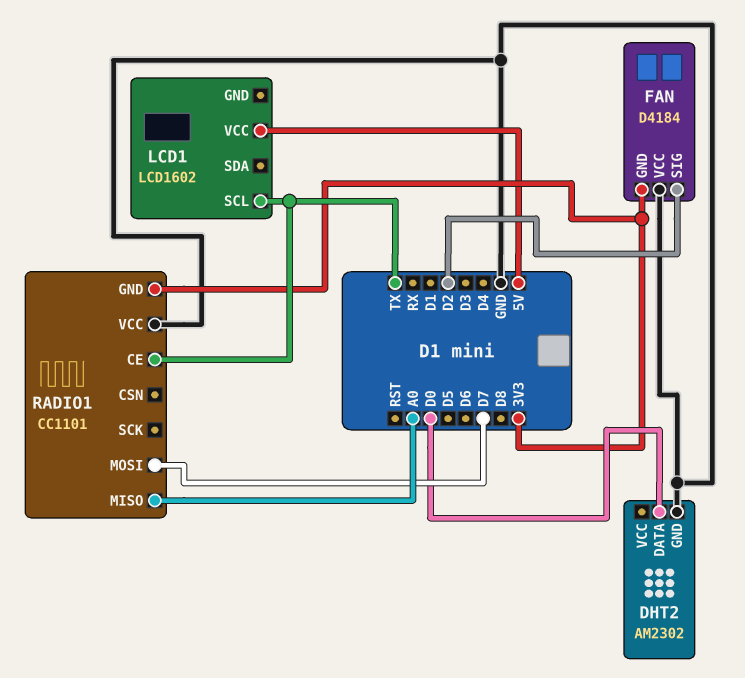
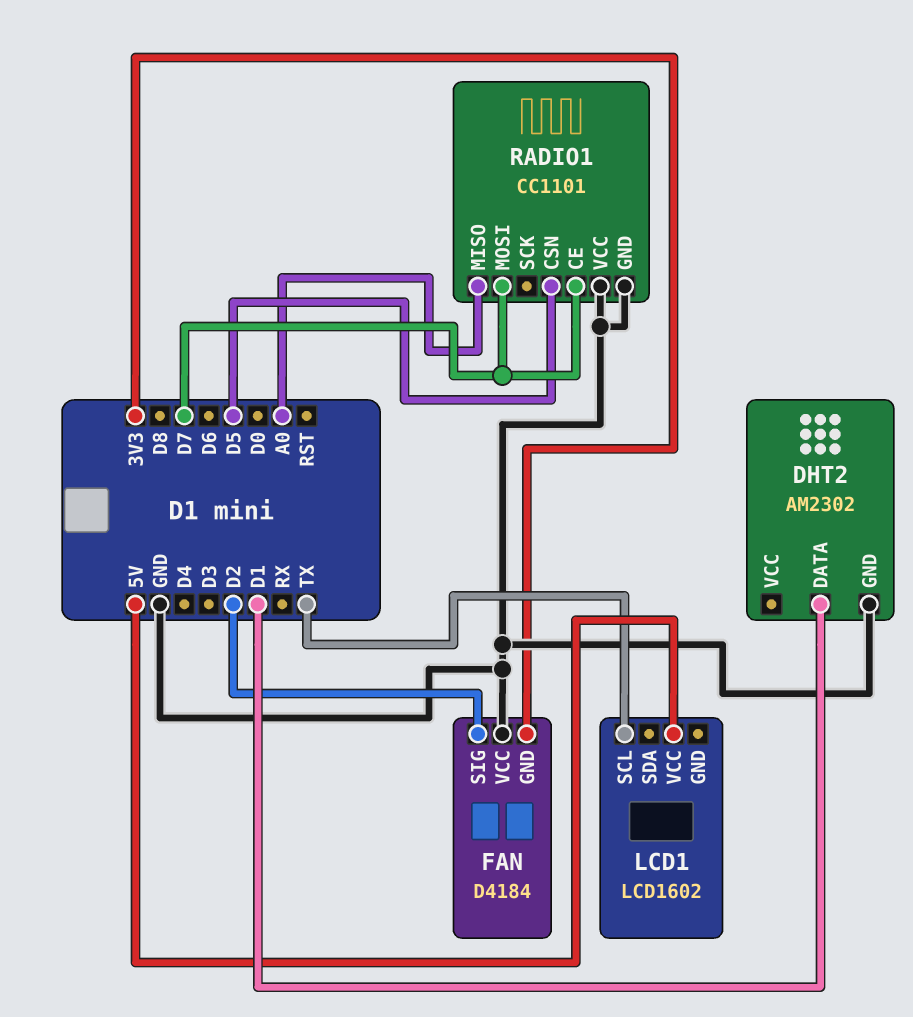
DHT2 pin DATA: D0 -> D1
RADIO1 pin CE: TX -> D7
RADIO1 pin CSN: none -> D5
RADIO1 pin GND: 3V3 -> GND

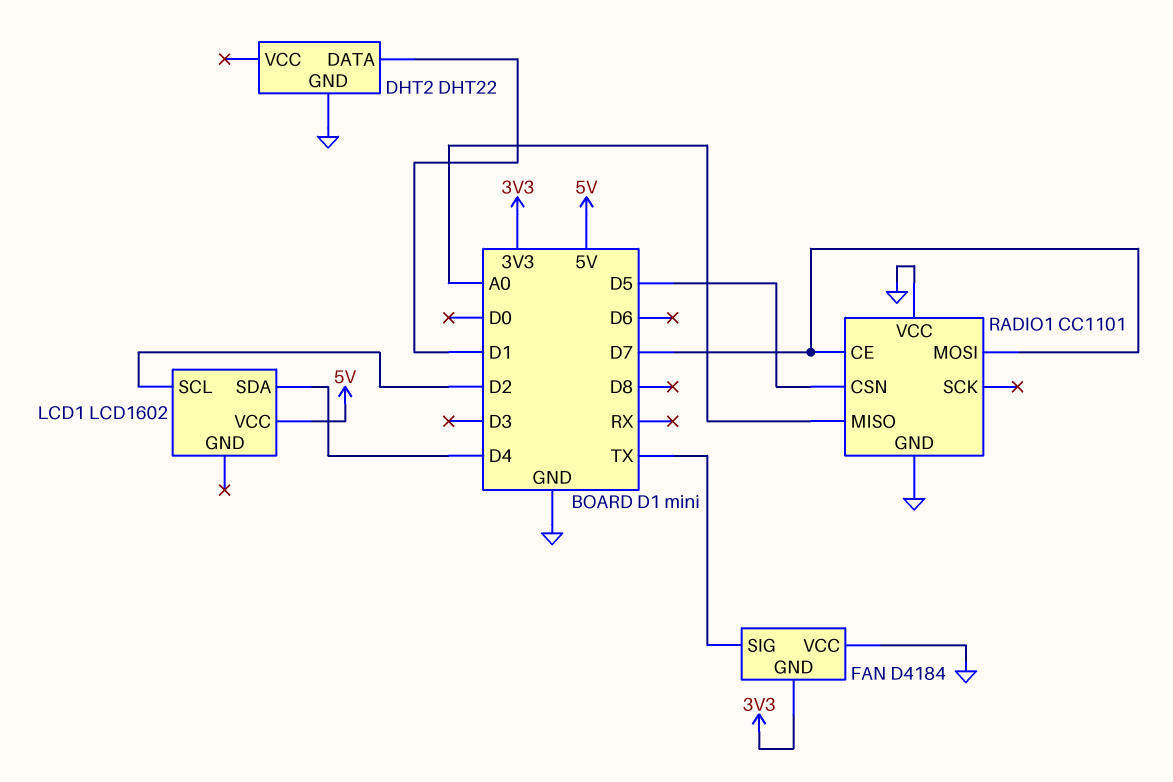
DHT2: AM2302 -> DHT22
FAN pin SIG: D2 -> TX
LCD1 pin SCL: TX -> D2
LCD1 pin SDA: none -> D4

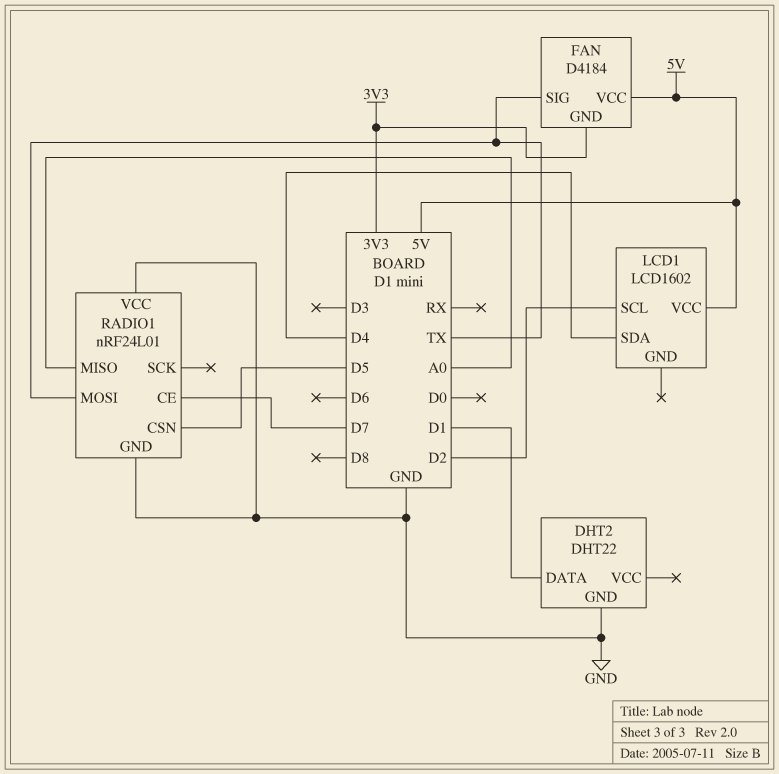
FAN pin VCC: GND -> 5V
RADIO1: CC1101 -> nRF24L01
RADIO1 pin MOSI: D7 -> TX

